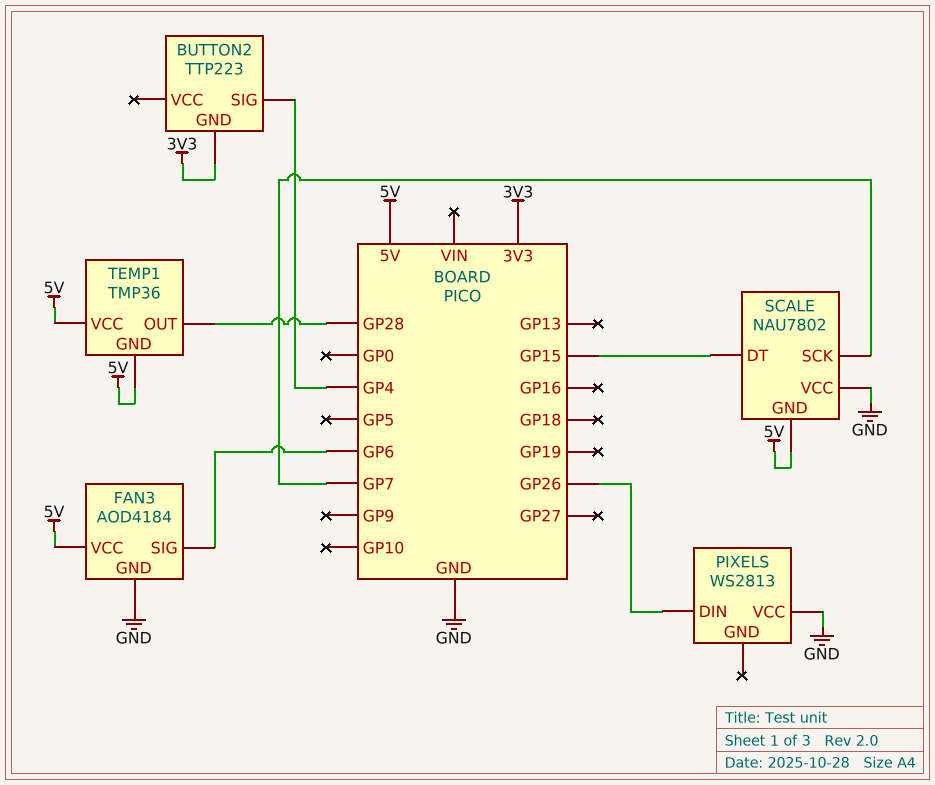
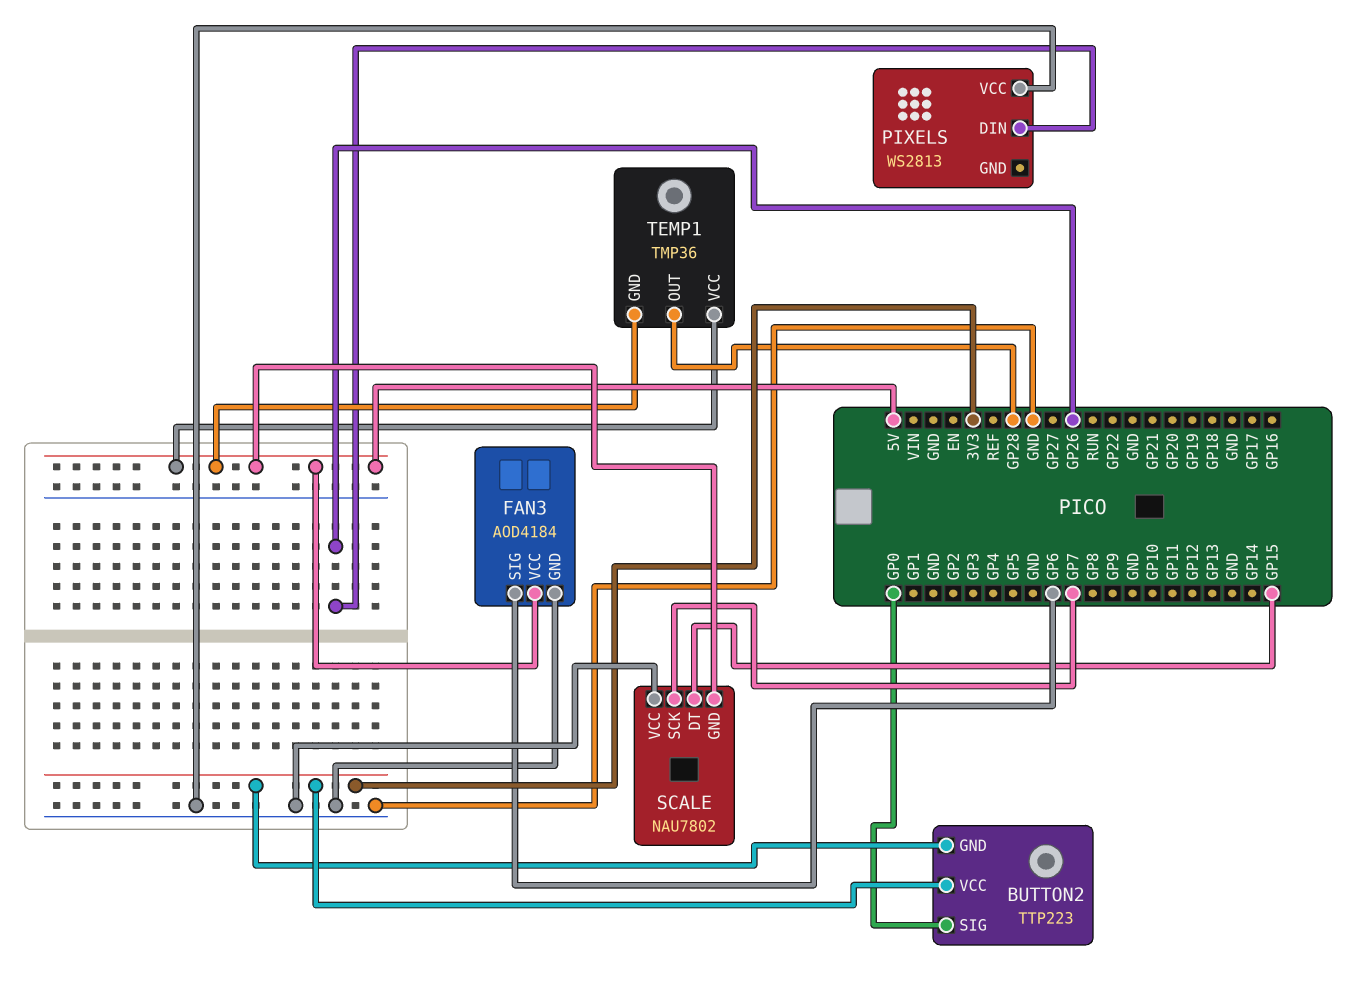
BUTTON2 pin SIG: GP4 -> GP0
BUTTON2 pin VCC: none -> 3V3

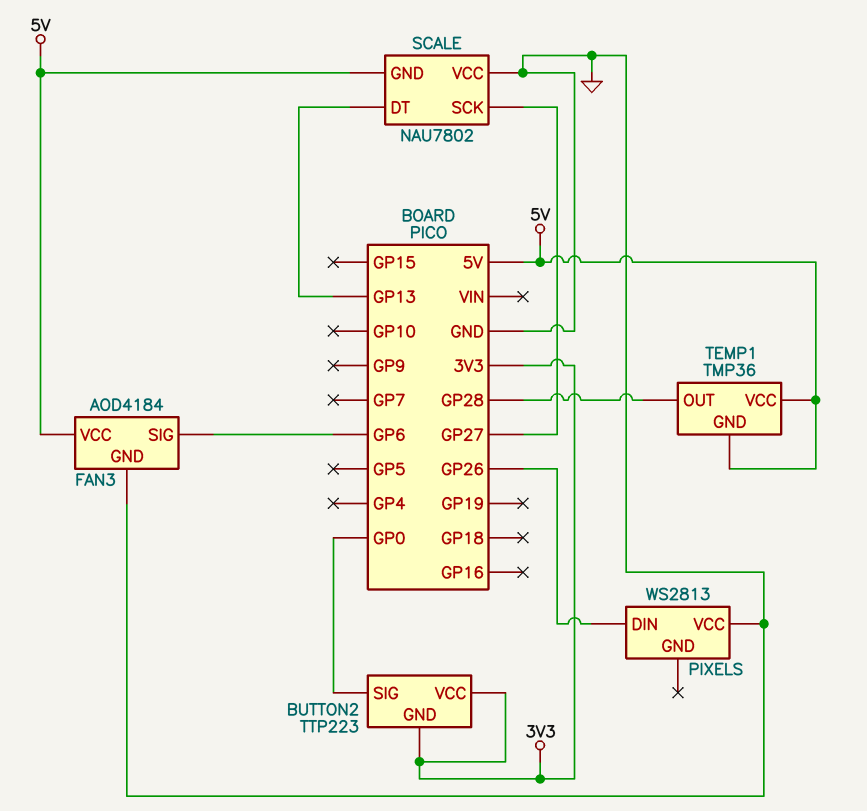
SCALE pin DT: GP15 -> GP13
SCALE pin SCK: GP7 -> GP27

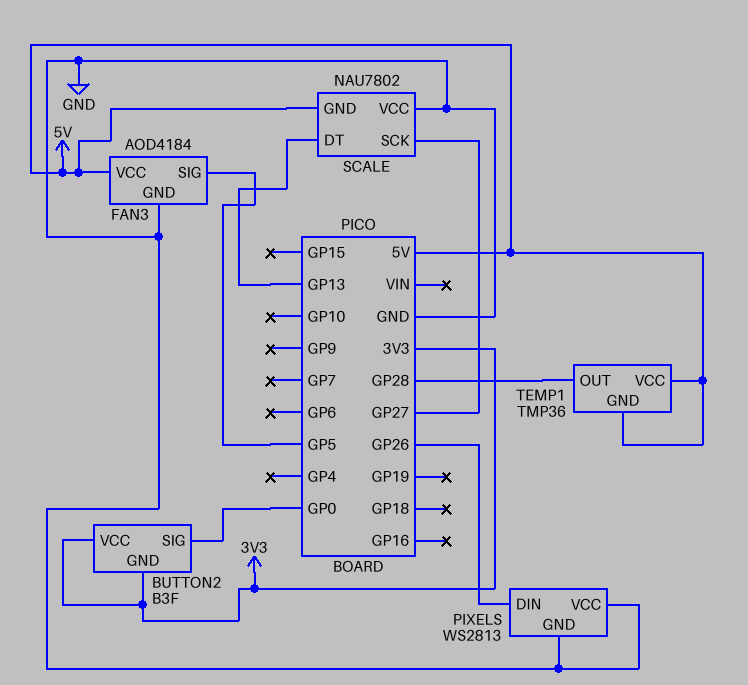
BUTTON2: TTP223 -> B3F
FAN3 pin SIG: GP6 -> GP5
PIXELS pin GND: none -> GND

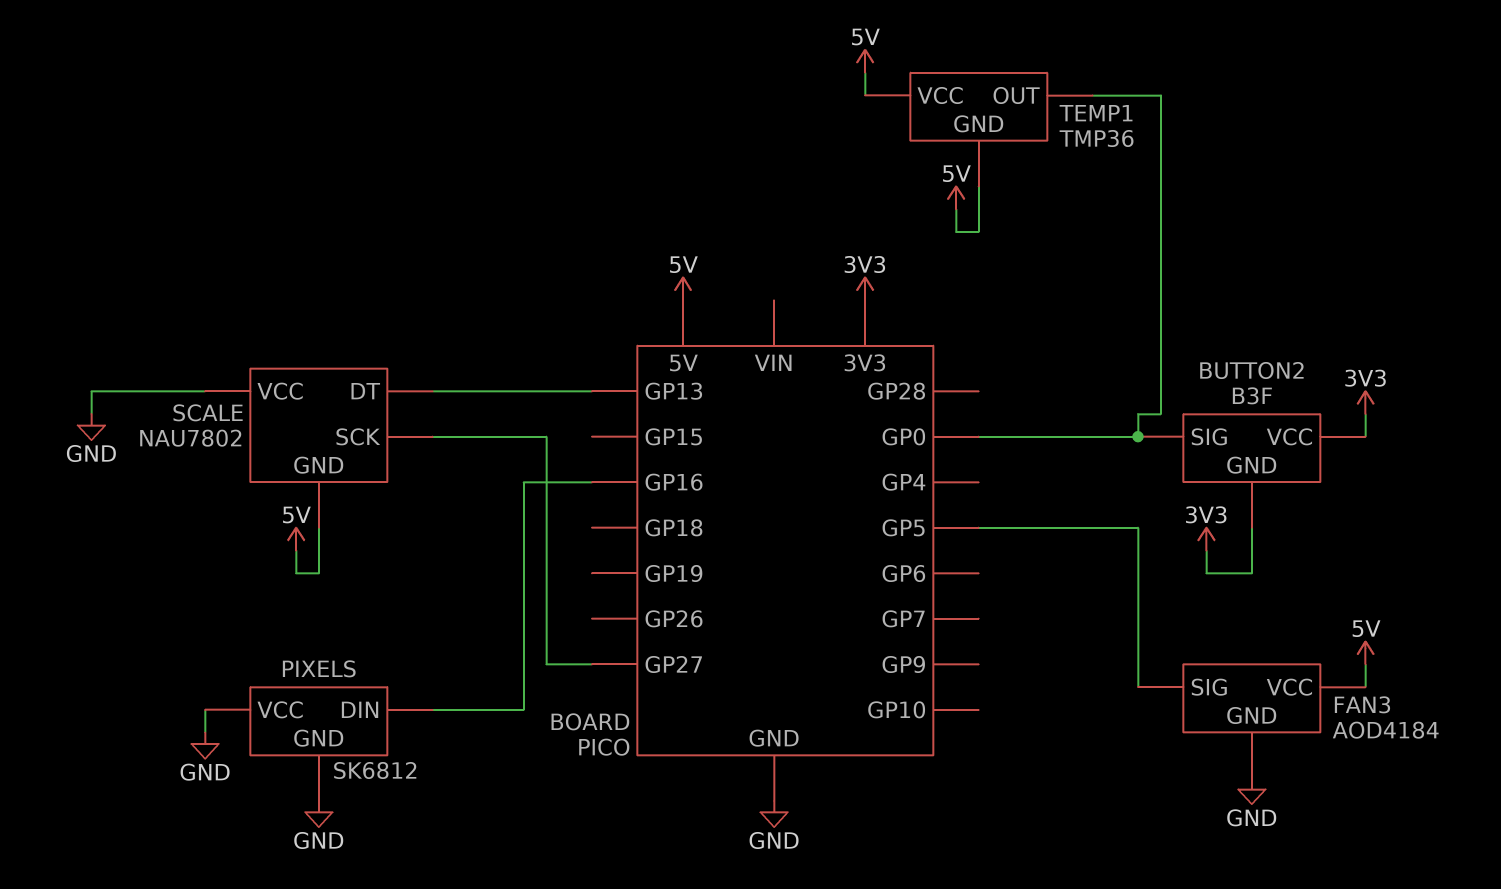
PIXELS: WS2813 -> SK6812
PIXELS pin DIN: GP26 -> GP16
TEMP1 pin OUT: GP28 -> GP0

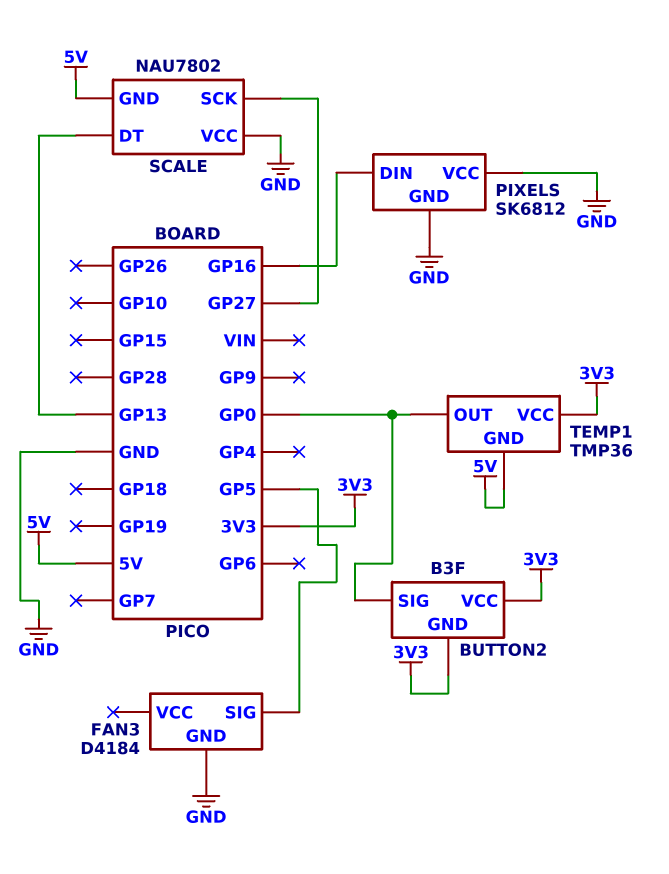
FAN3: AOD4184 -> D4184
FAN3 pin VCC: 5V -> none
TEMP1 pin VCC: 5V -> 3V3

